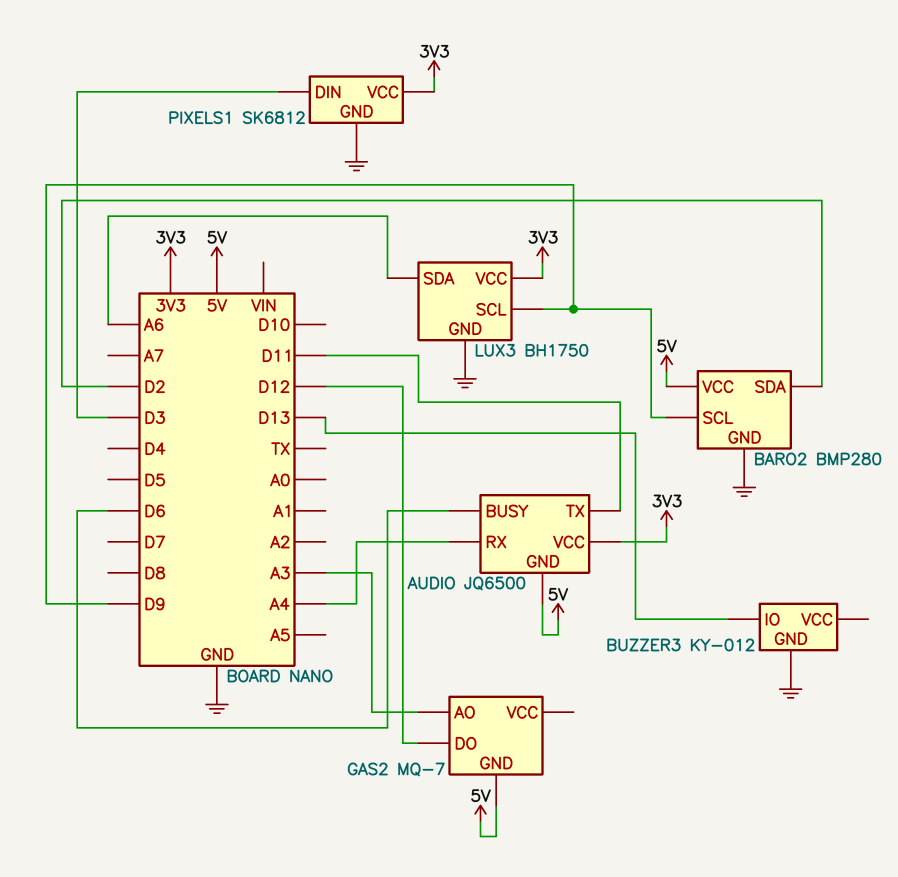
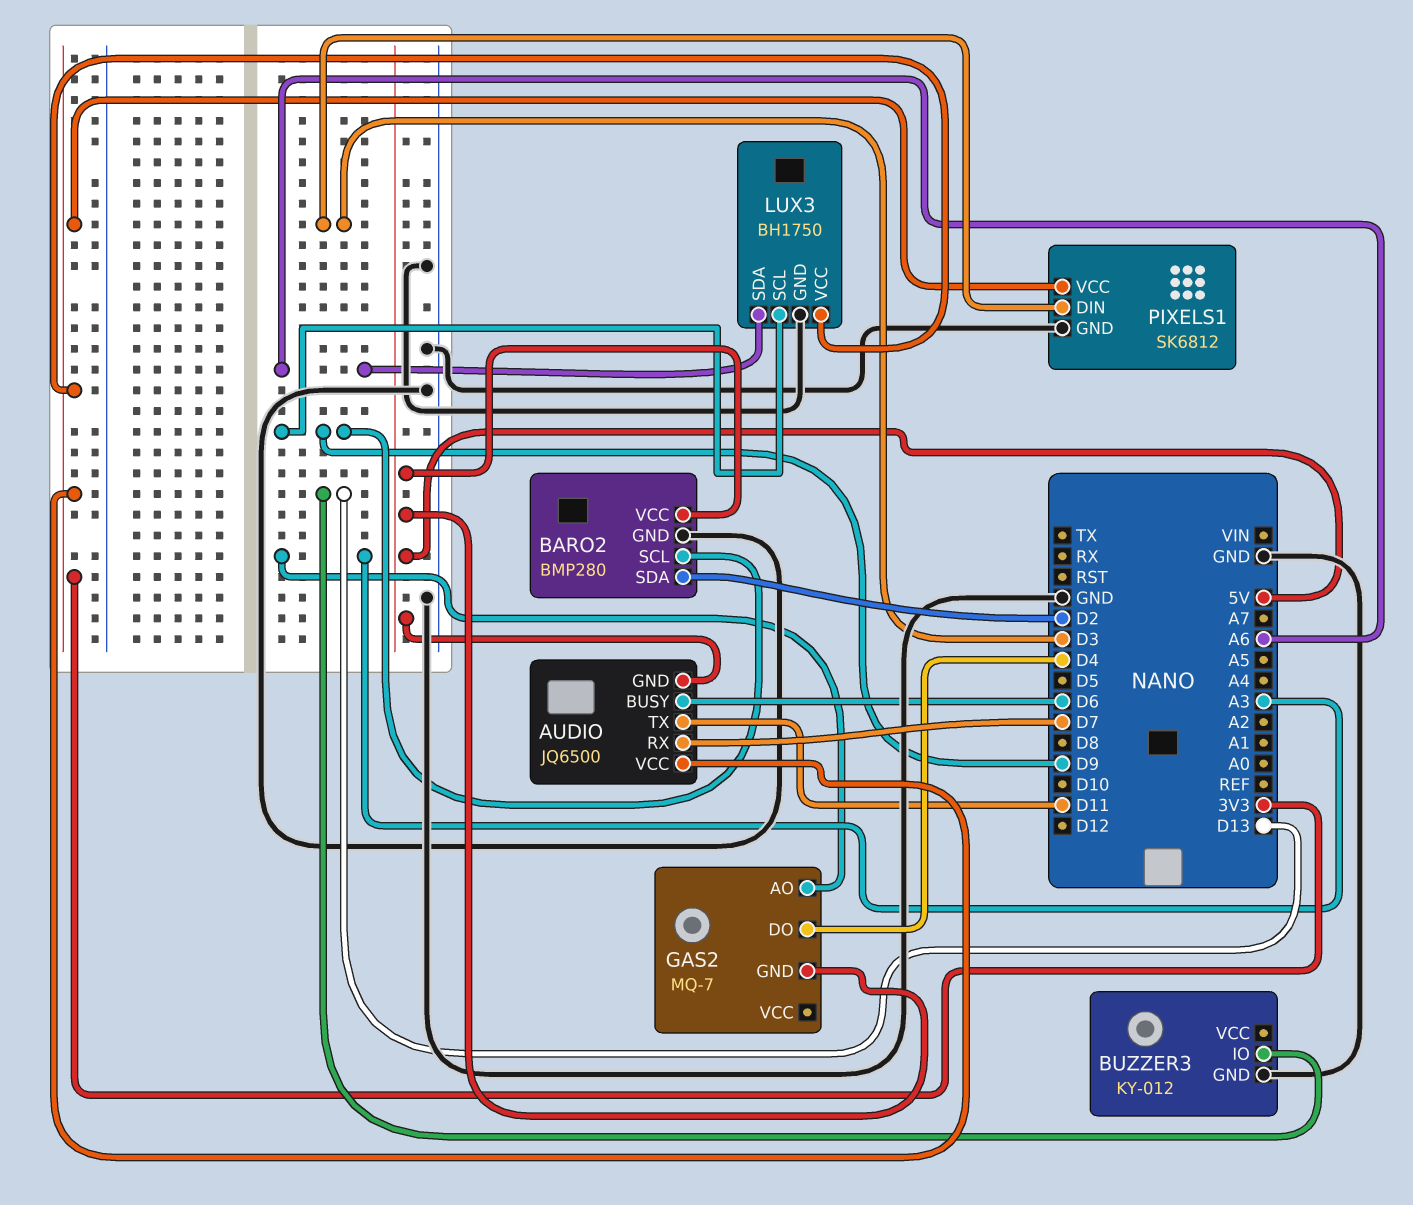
AUDIO pin RX: A4 -> D7
GAS2 pin DO: D12 -> D4

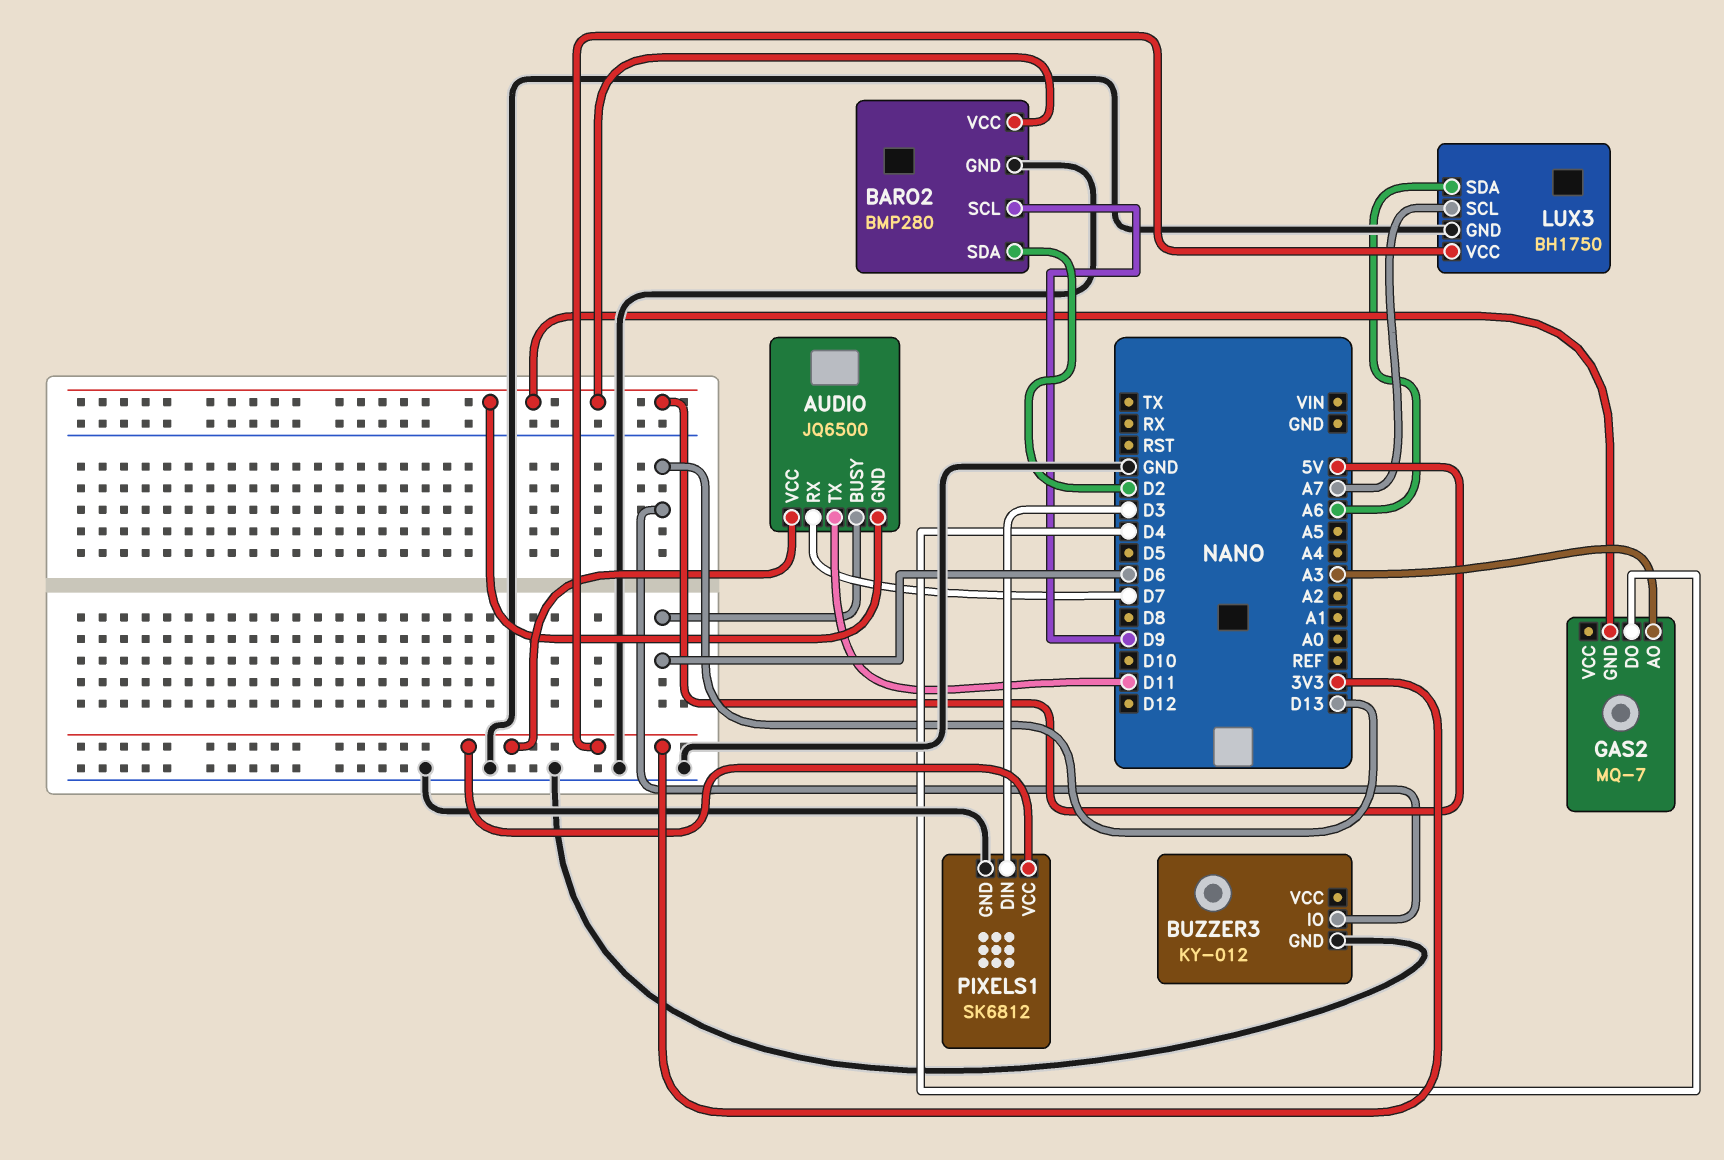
LUX3 pin SCL: D9 -> A7

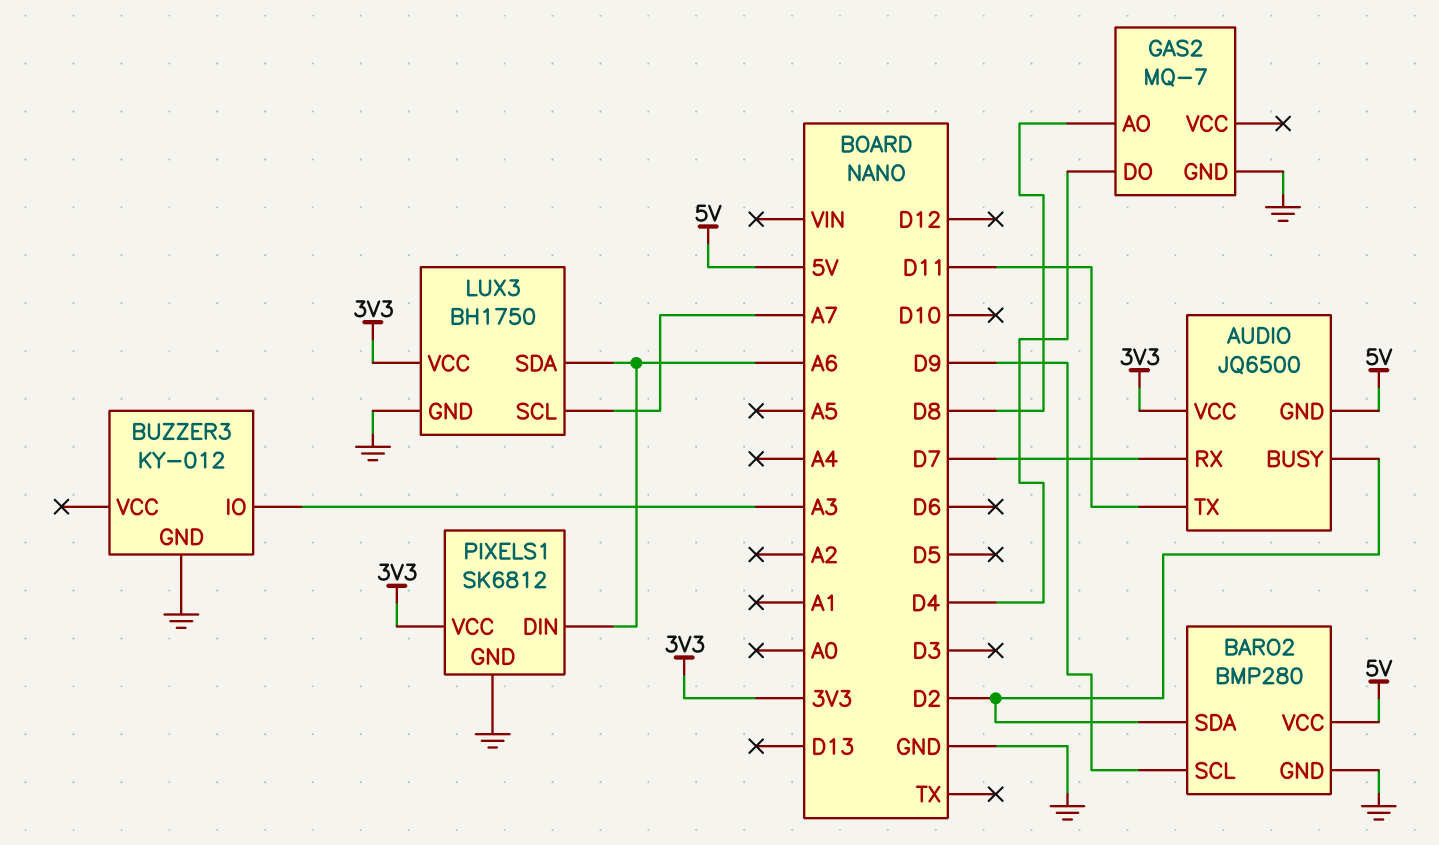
AUDIO pin BUSY: D6 -> D2
BUZZER3 pin IO: D13 -> A3
GAS2 pin AO: A3 -> D8
GAS2 pin GND: 5V -> GND
PIXELS1 pin DIN: D3 -> A6

